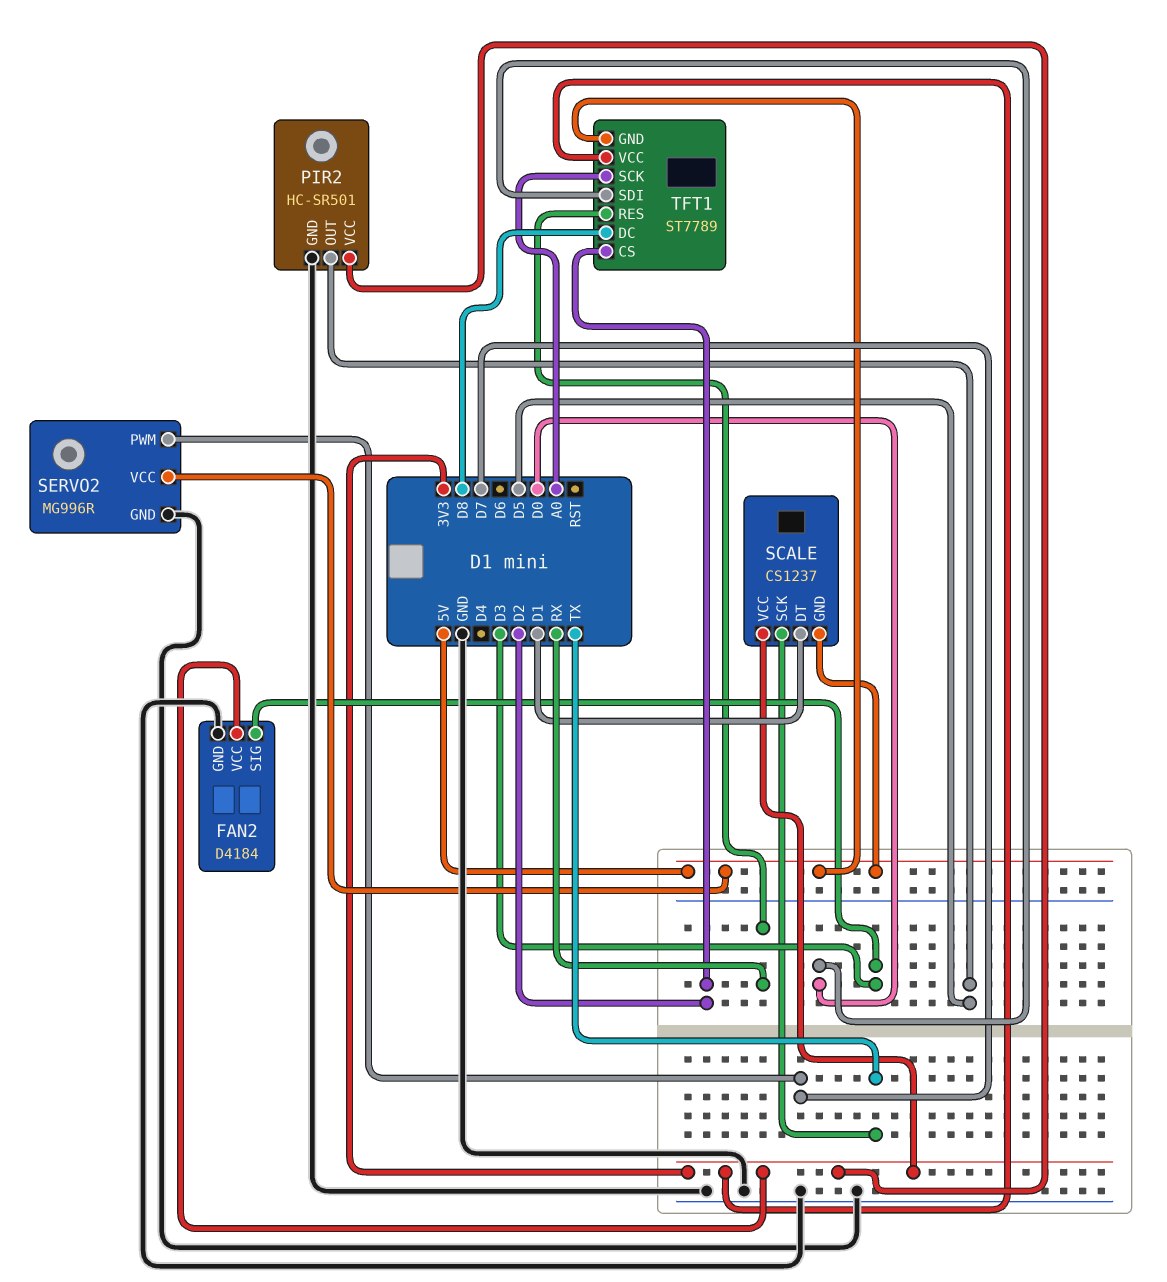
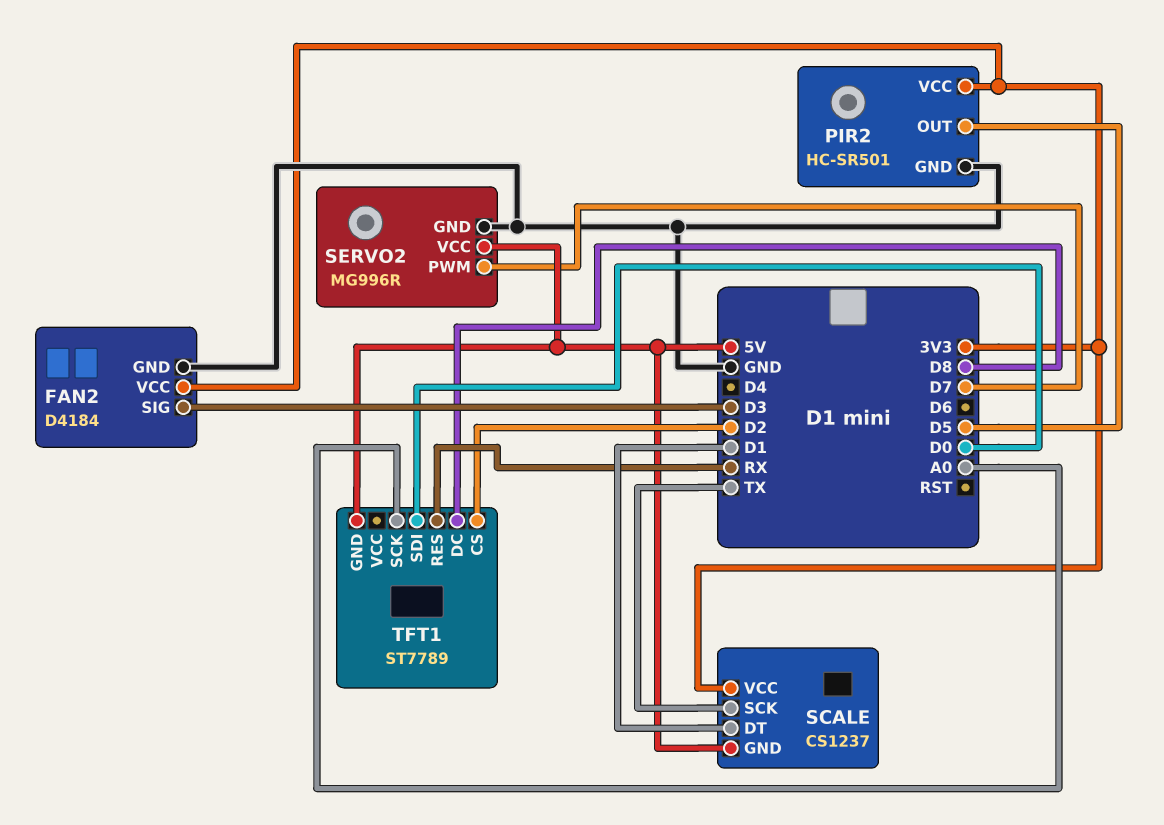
TFT1 pin VCC: 3V3 -> none

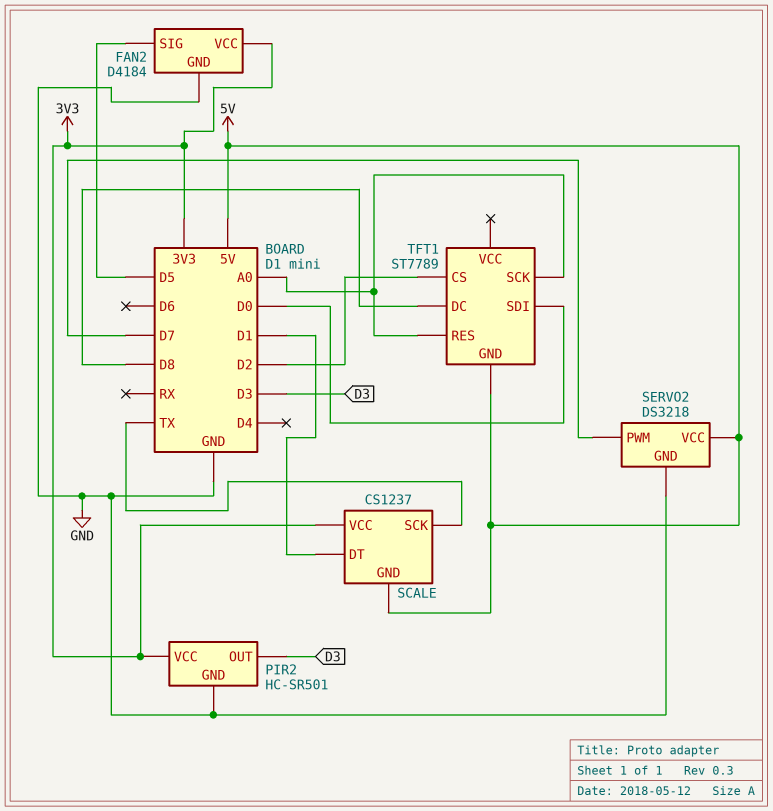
FAN2 pin SIG: D3 -> D5
PIR2 pin OUT: D5 -> D3
SERVO2: MG996R -> DS3218
TFT1 pin RES: RX -> A0

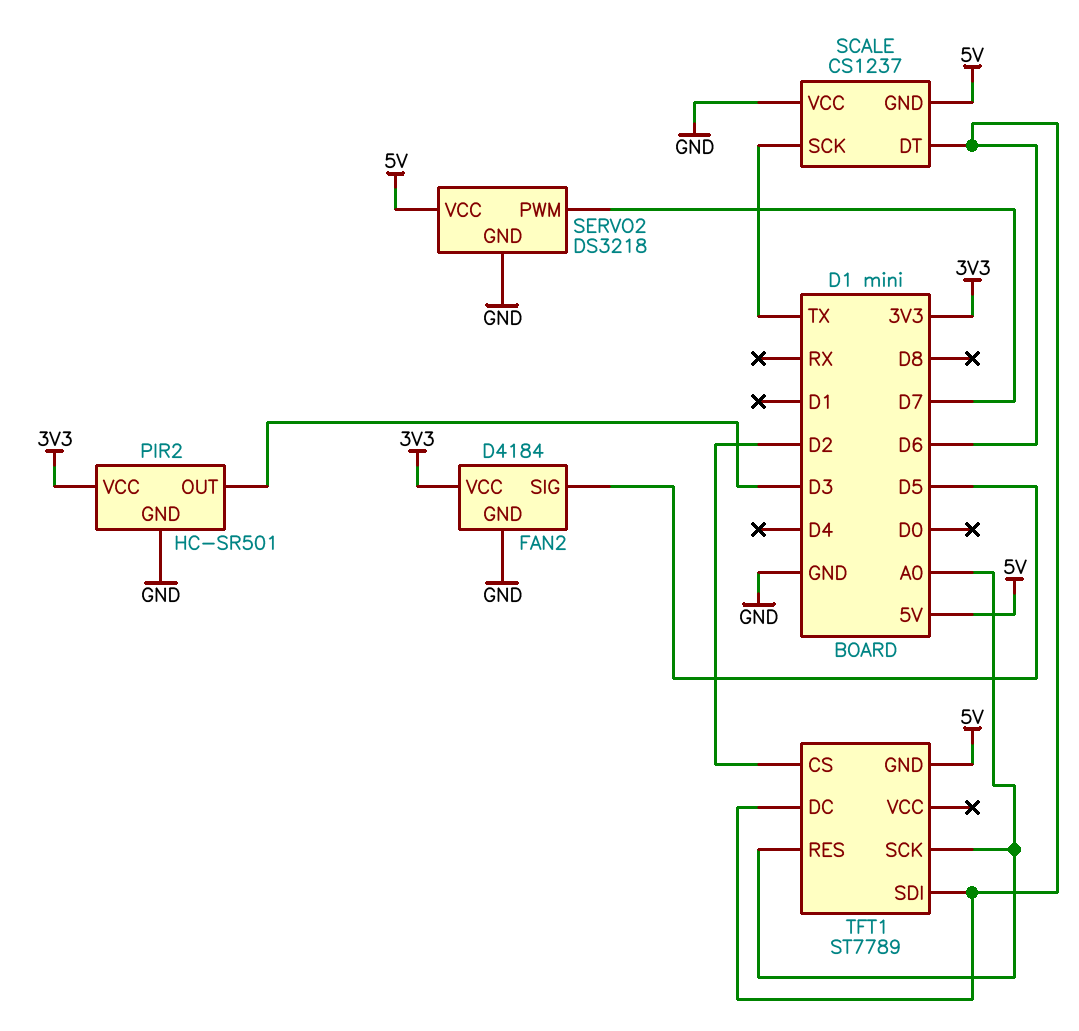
SCALE pin DT: D1 -> D6
SCALE pin VCC: 3V3 -> GND
TFT1 pin DC: D8 -> D6
TFT1 pin SDI: D0 -> D6

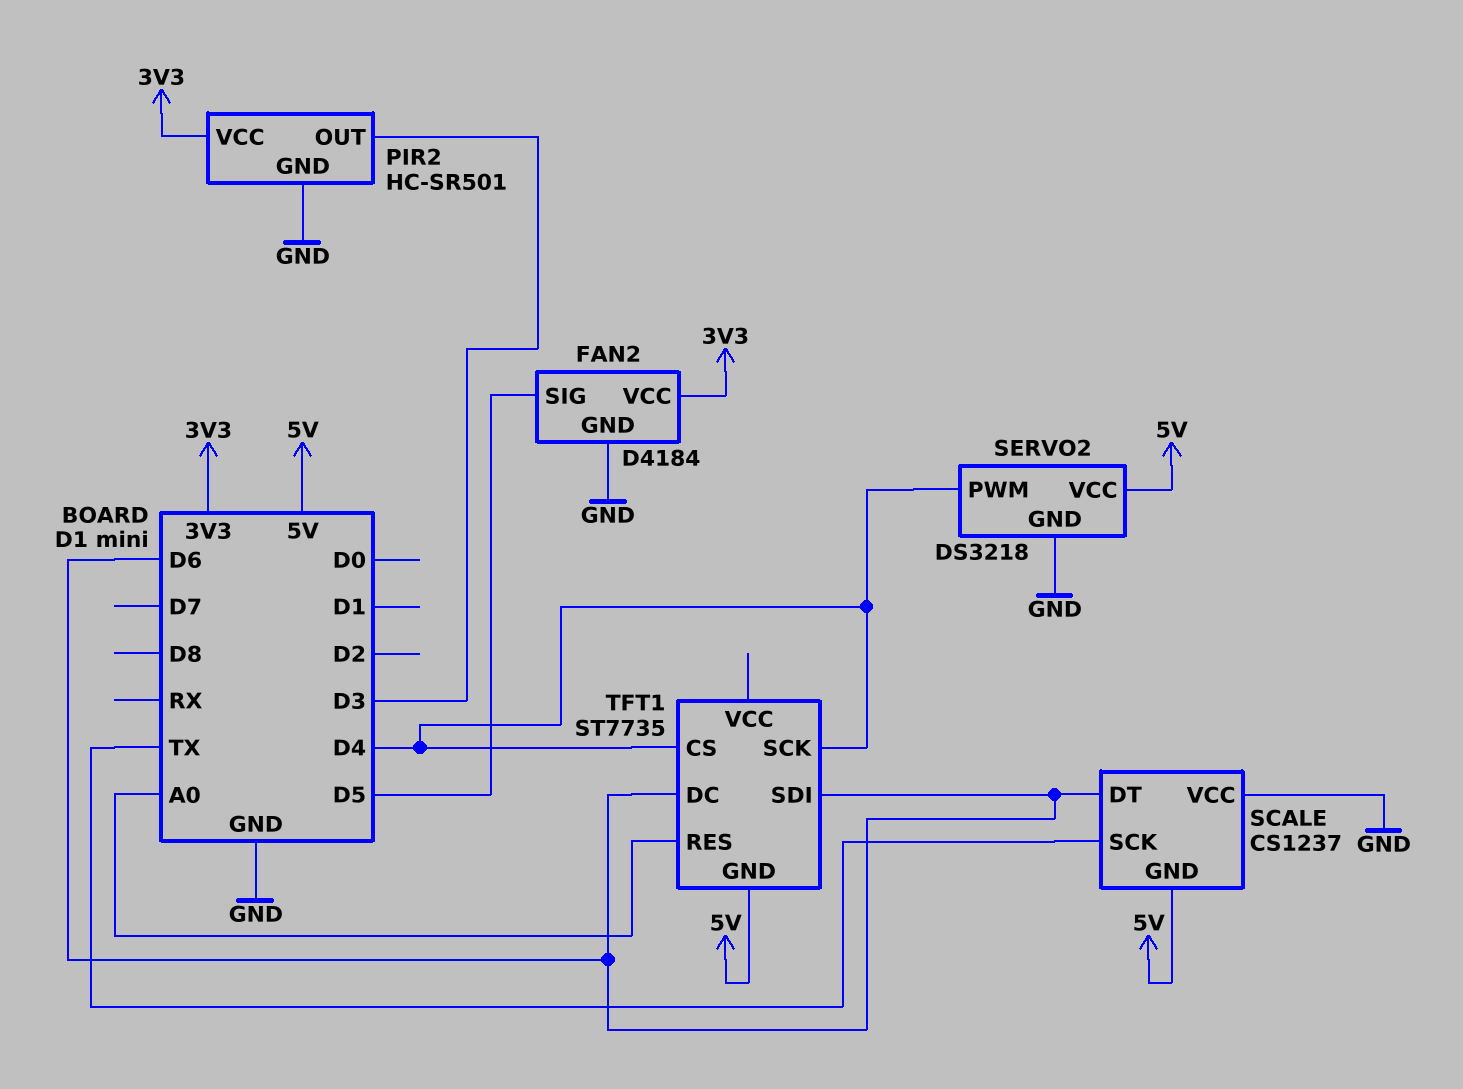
SERVO2 pin PWM: D7 -> D4
TFT1: ST7789 -> ST7735
TFT1 pin CS: D2 -> D4
TFT1 pin SCK: A0 -> D4

